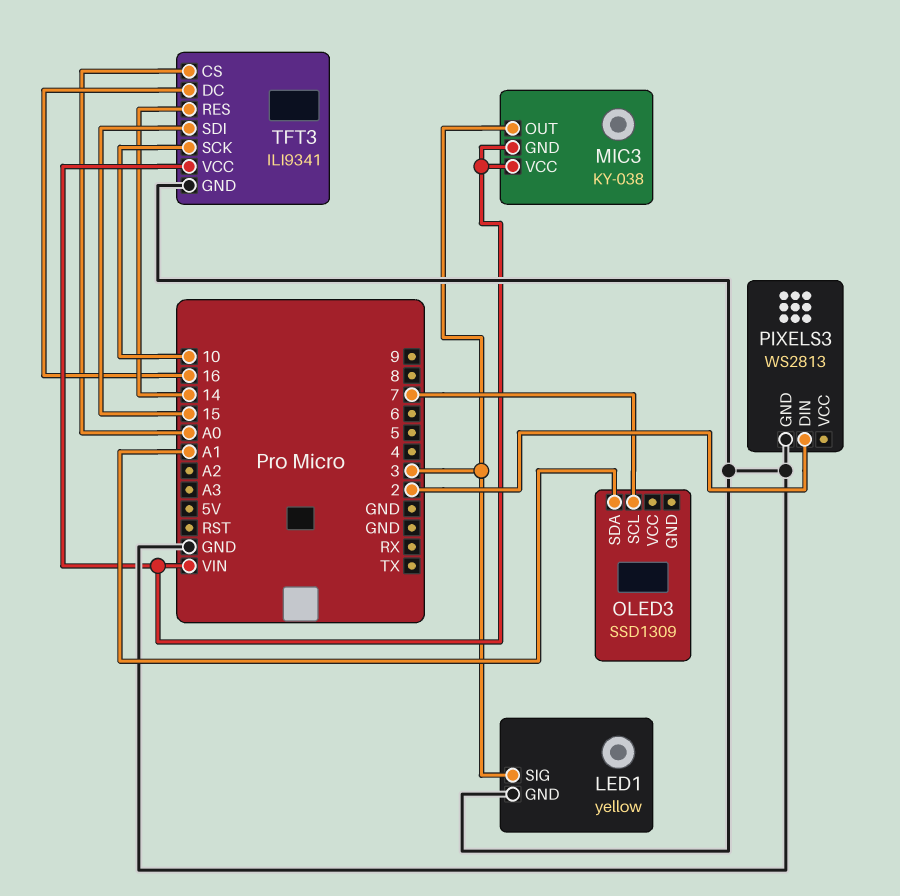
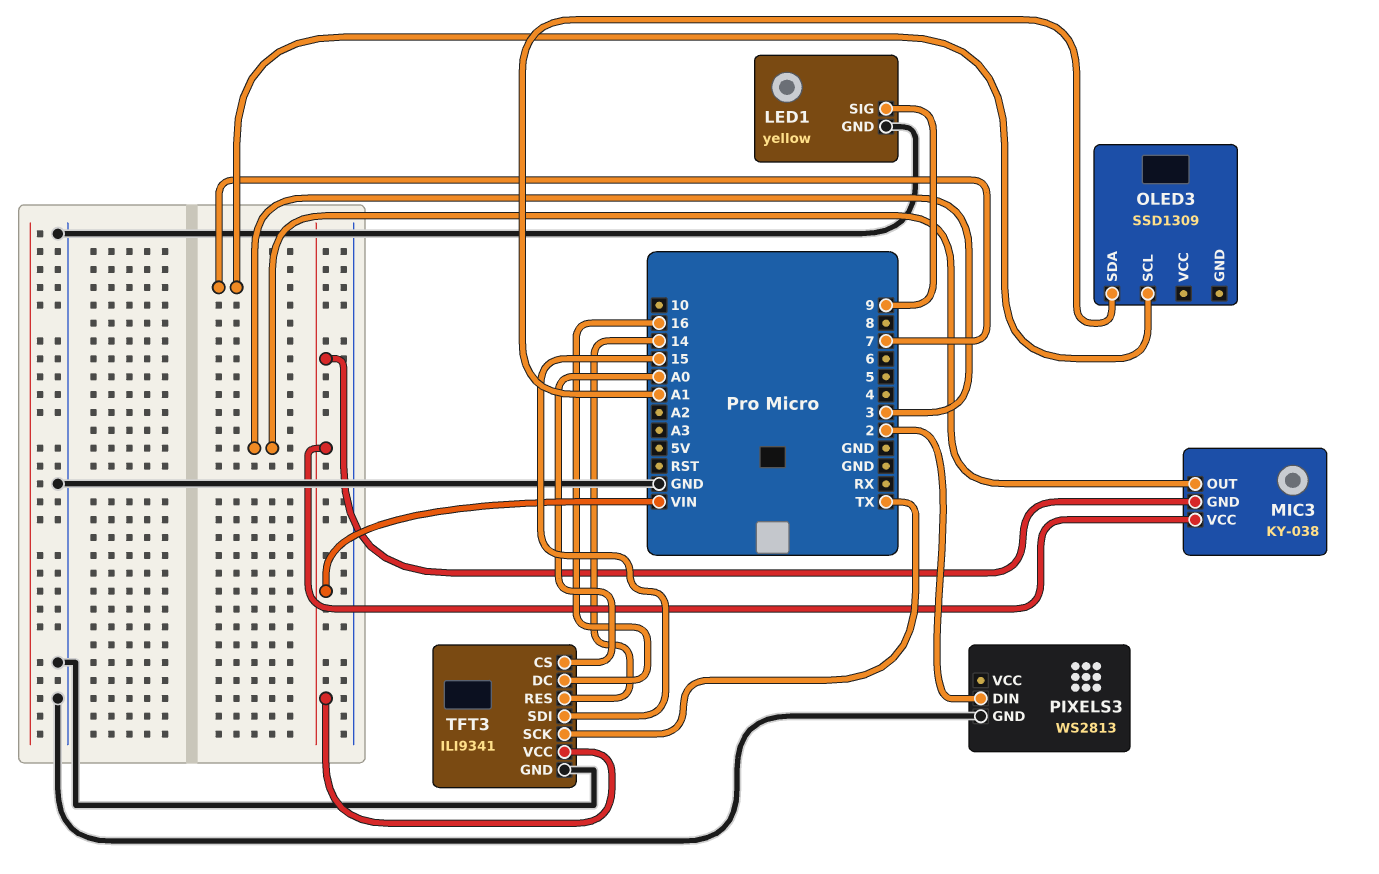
LED1 pin SIG: 3 -> 9
TFT3 pin SCK: 10 -> TX

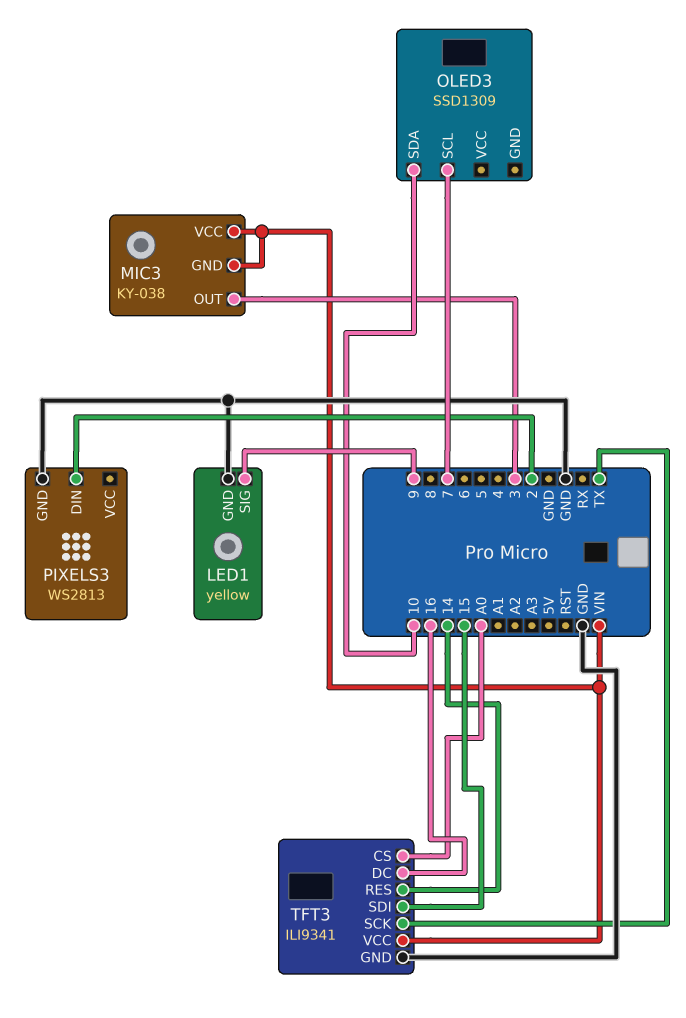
OLED3 pin SDA: A1 -> 10

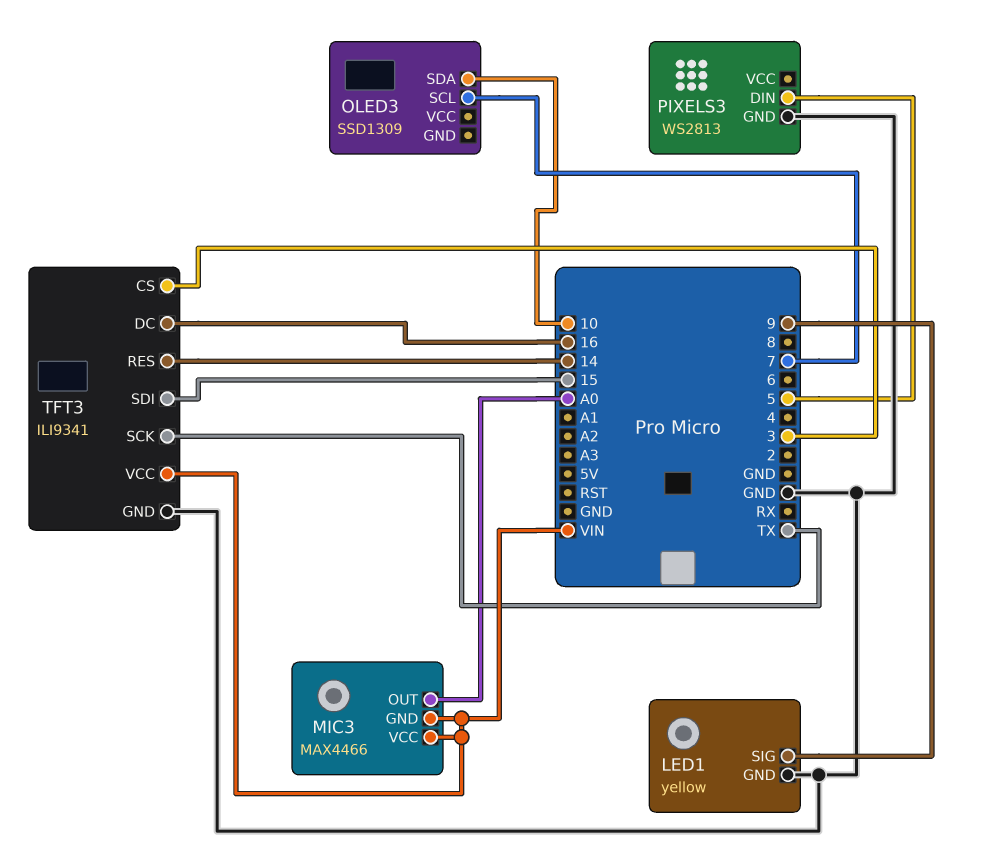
MIC3: KY-038 -> MAX4466
MIC3 pin OUT: 3 -> A0
PIXELS3 pin DIN: 2 -> 5
TFT3 pin CS: A0 -> 3

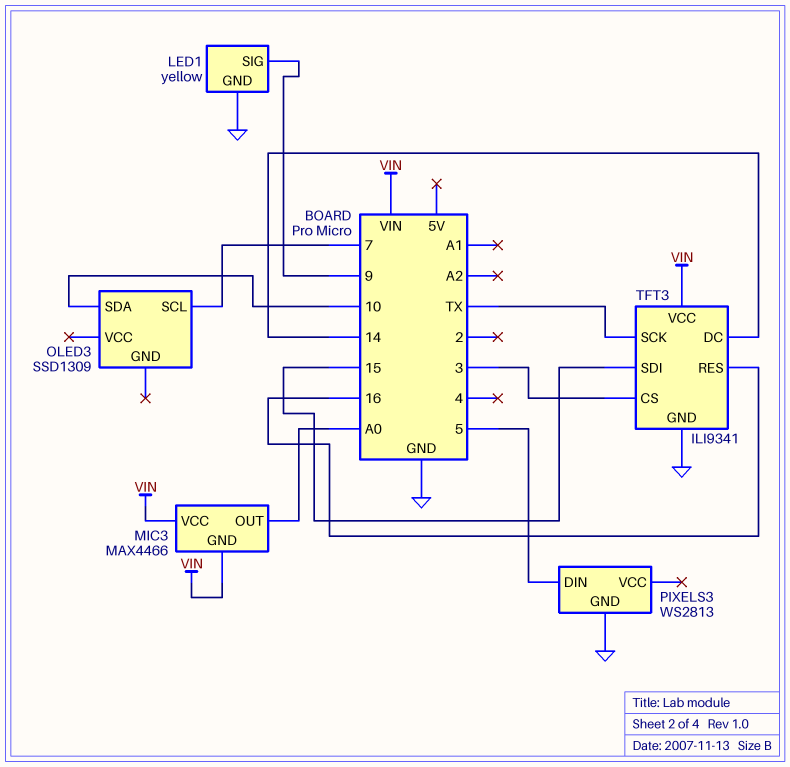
TFT3 pin DC: 16 -> 14
TFT3 pin RES: 14 -> 16

